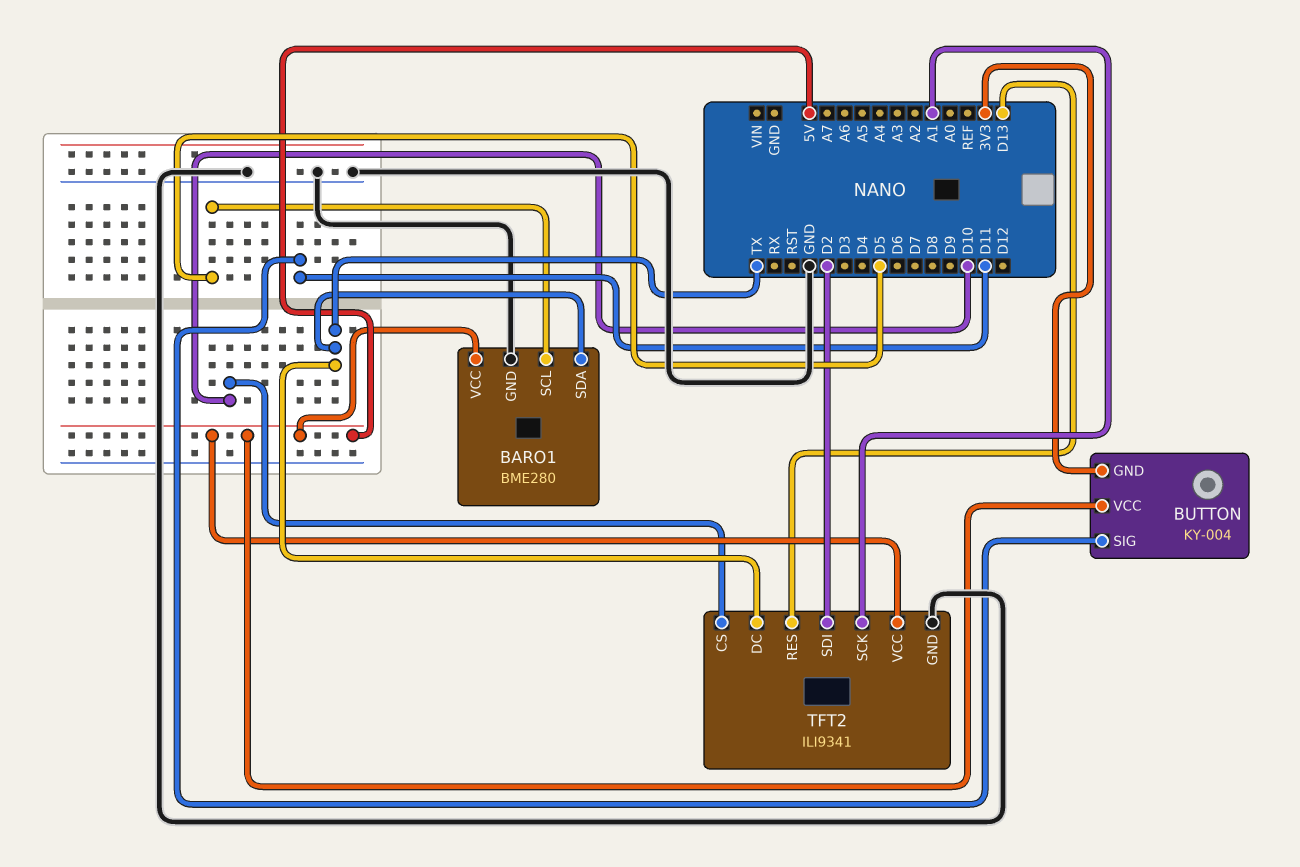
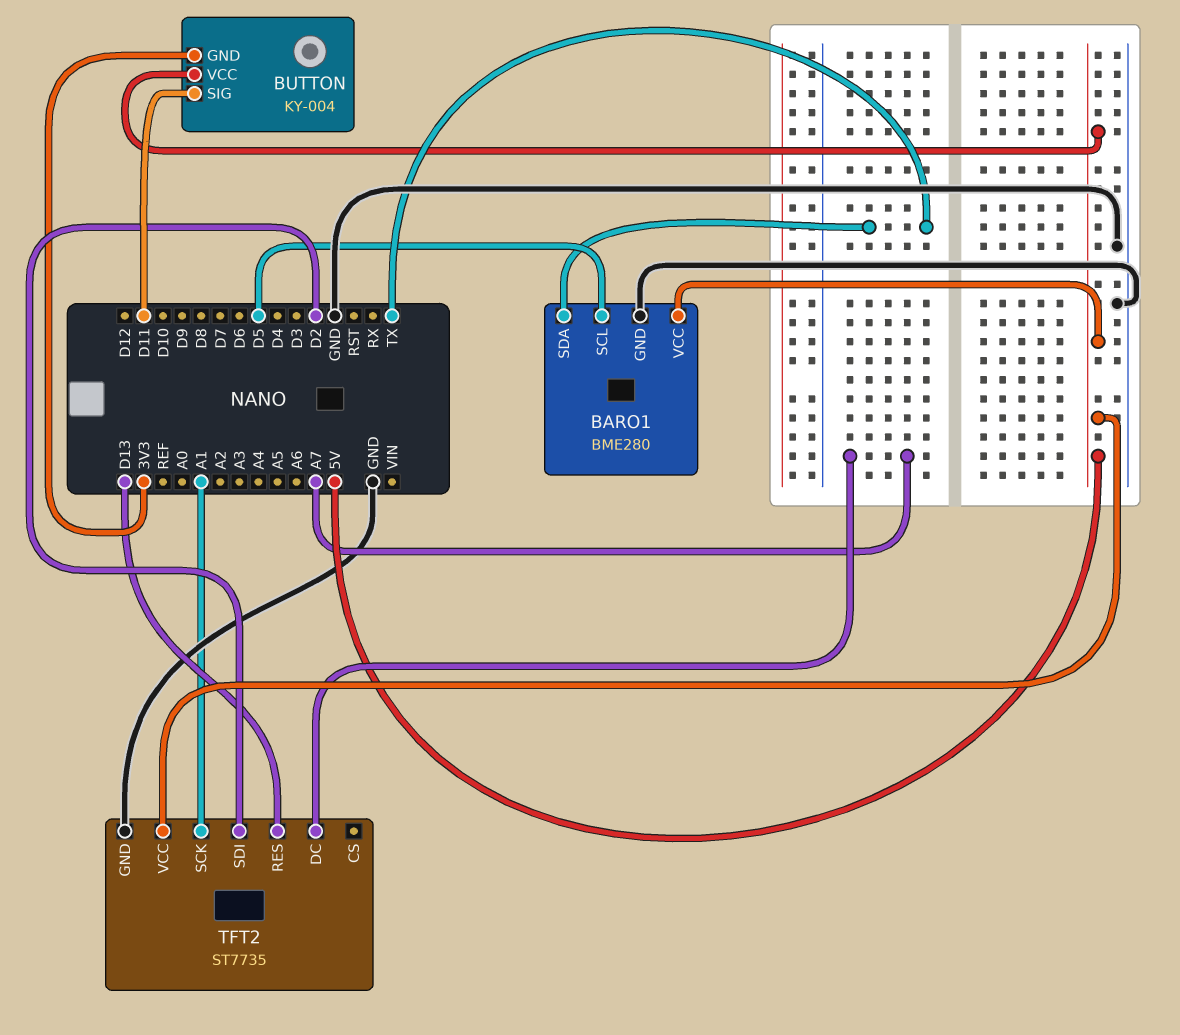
TFT2: ILI9341 -> ST7735
TFT2 pin CS: D10 -> none
TFT2 pin DC: TX -> A7

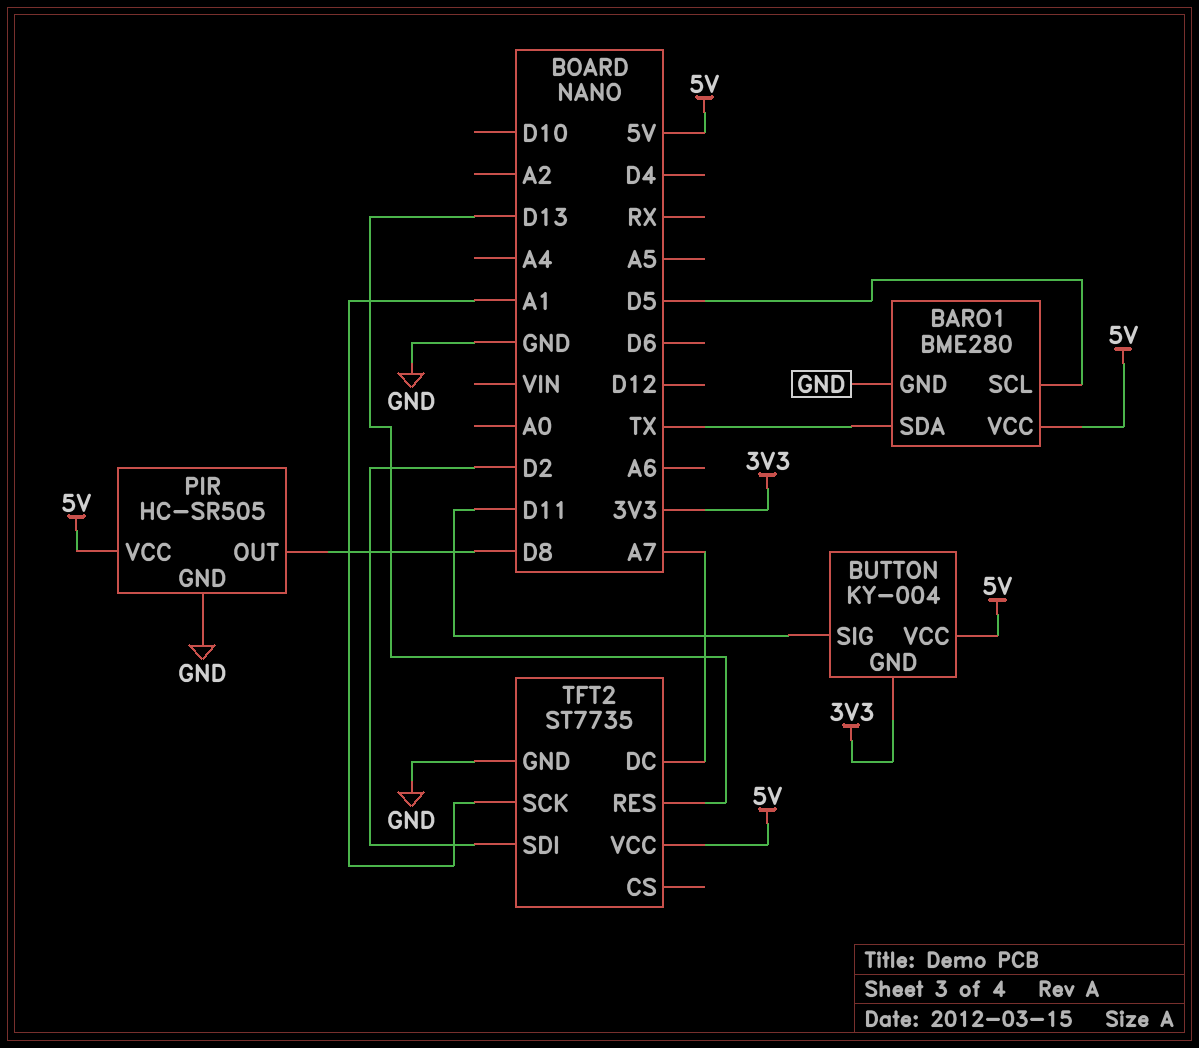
PIR: none -> HC-SR505
PIR pin GND: none -> GND
PIR pin OUT: none -> D8
PIR pin VCC: none -> 5V

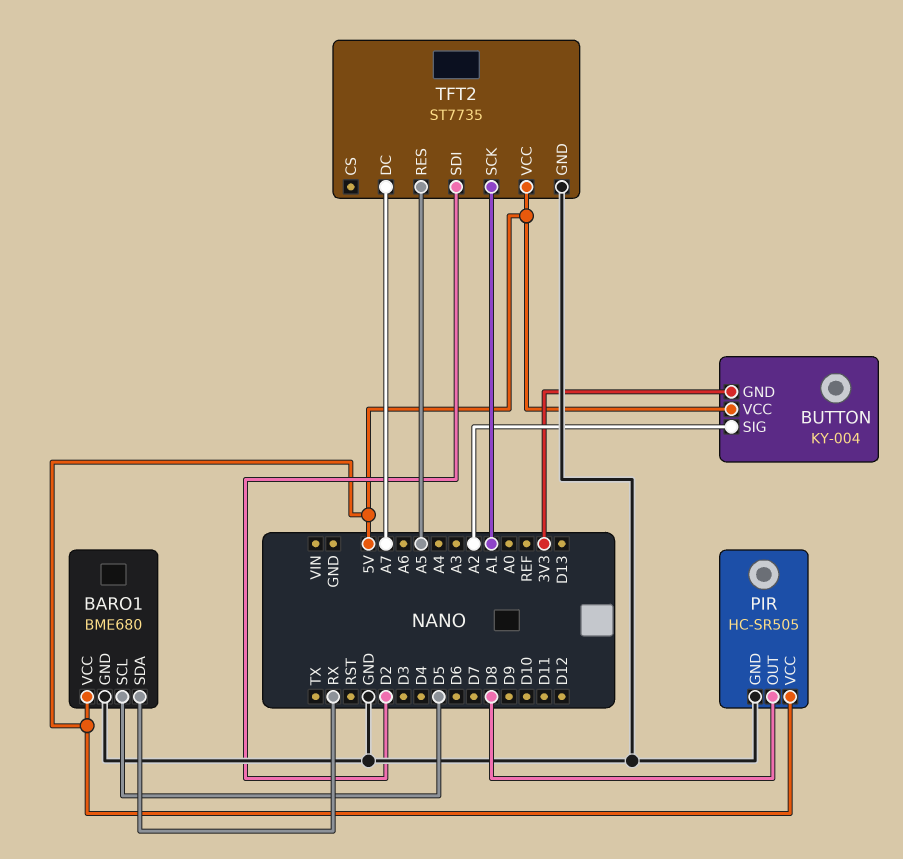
BARO1: BME280 -> BME680
BARO1 pin SDA: TX -> RX
BUTTON pin SIG: D11 -> A2
TFT2 pin RES: D13 -> A5

